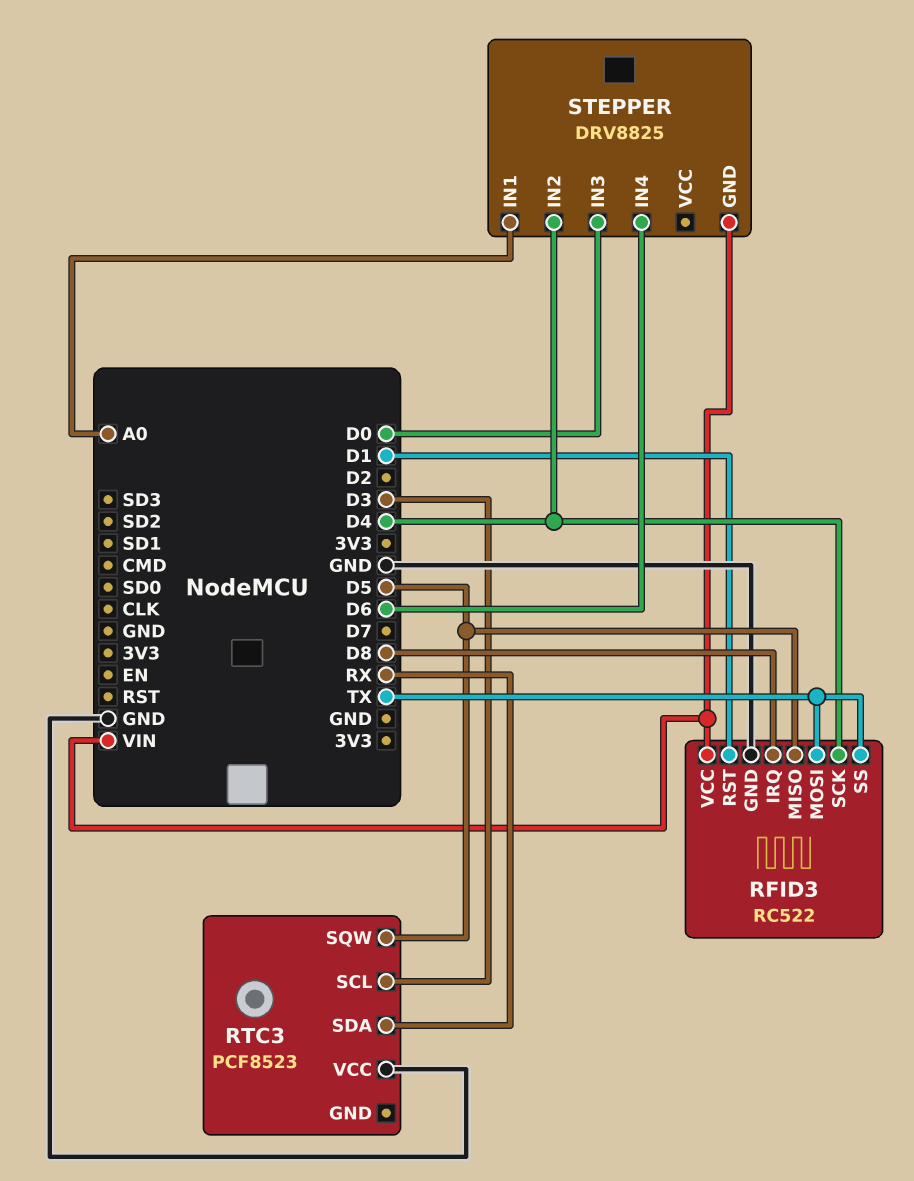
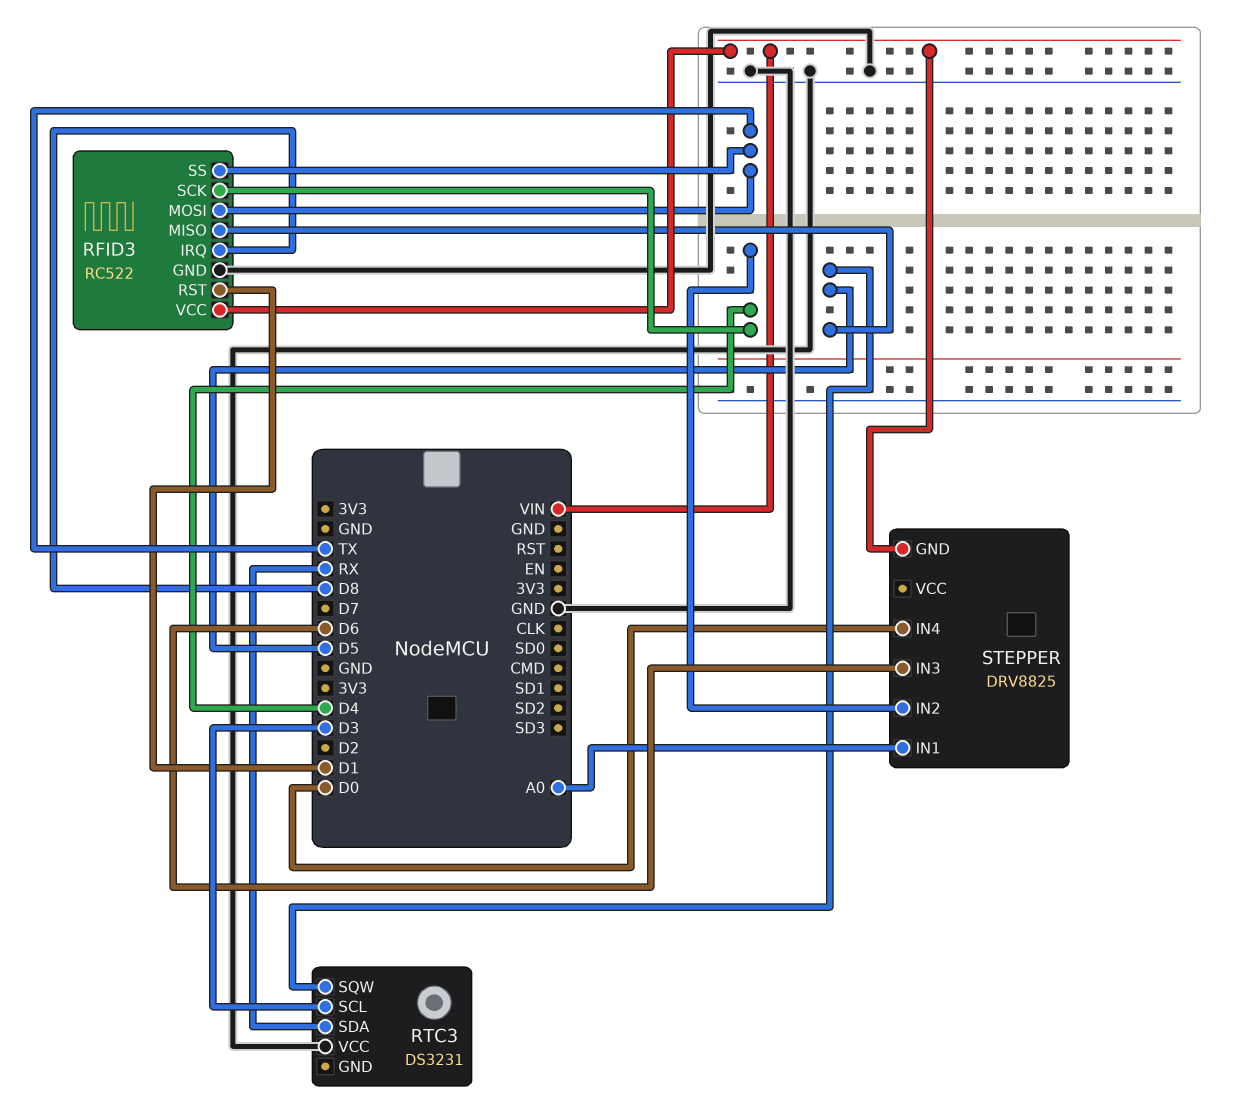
RTC3: PCF8523 -> DS3231
STEPPER pin IN3: D0 -> D6
STEPPER pin IN4: D6 -> D0

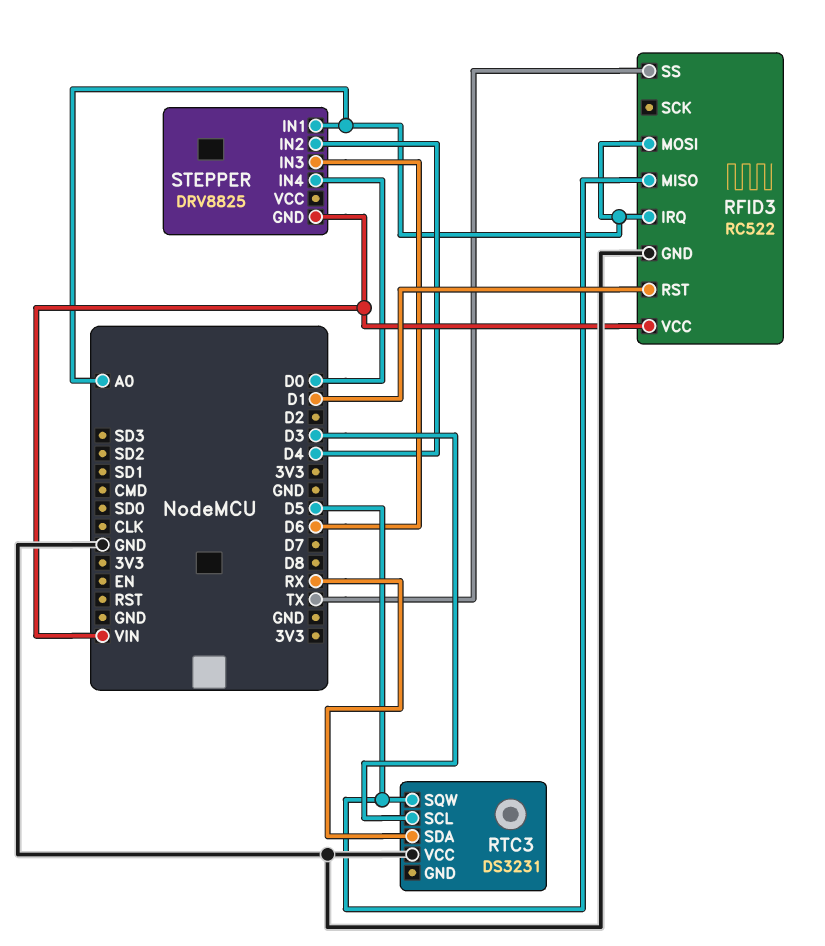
RFID3 pin IRQ: D8 -> A0
RFID3 pin MOSI: TX -> A0
RFID3 pin SCK: D4 -> none

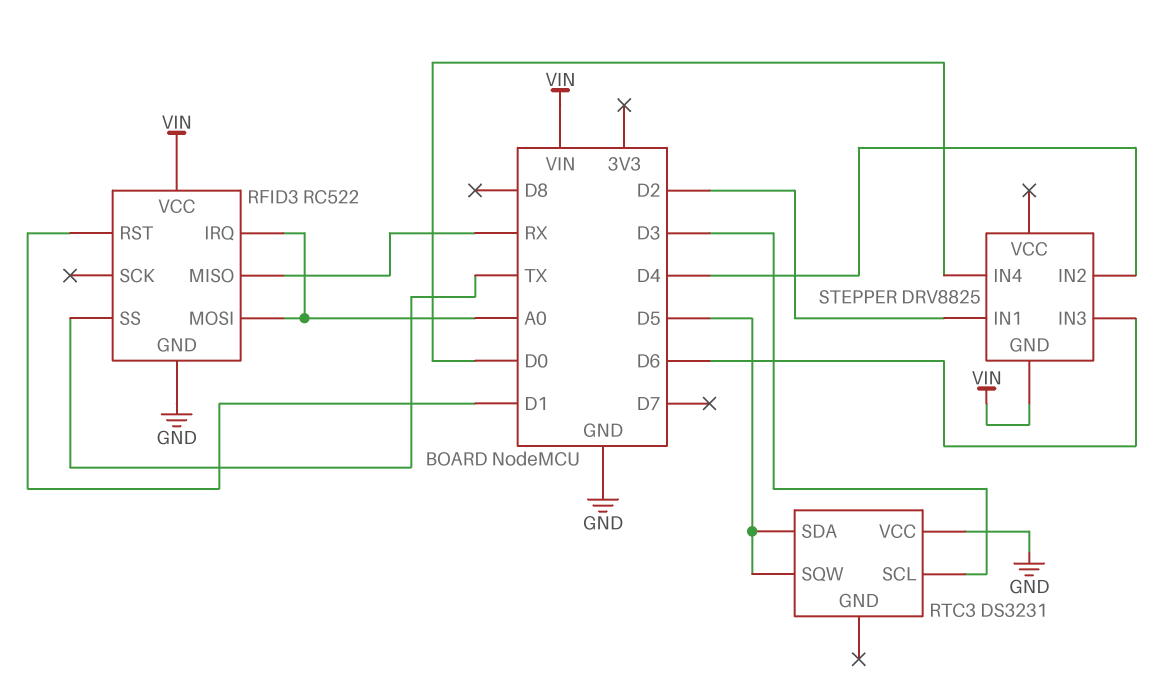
RFID3 pin MISO: D5 -> RX
RTC3 pin SDA: RX -> D5
STEPPER pin IN1: A0 -> D2

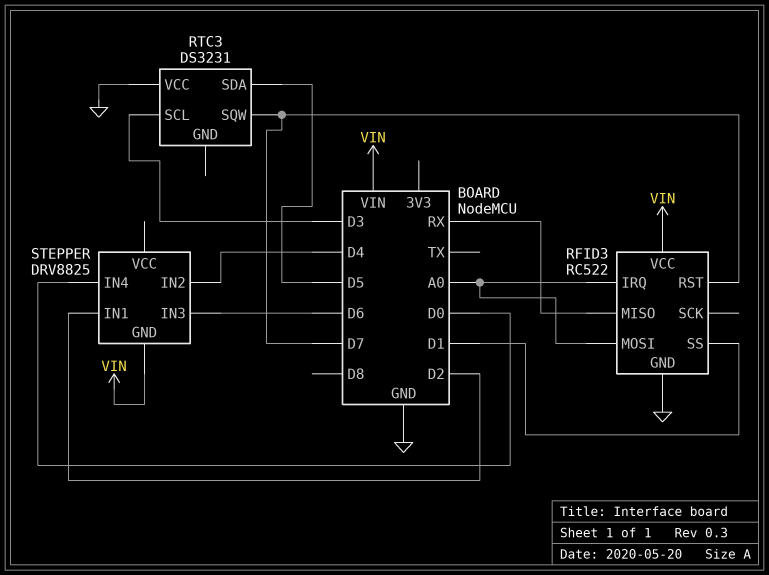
RFID3 pin RST: D1 -> D7
RFID3 pin SS: TX -> D1
RTC3 pin SQW: D5 -> D7

